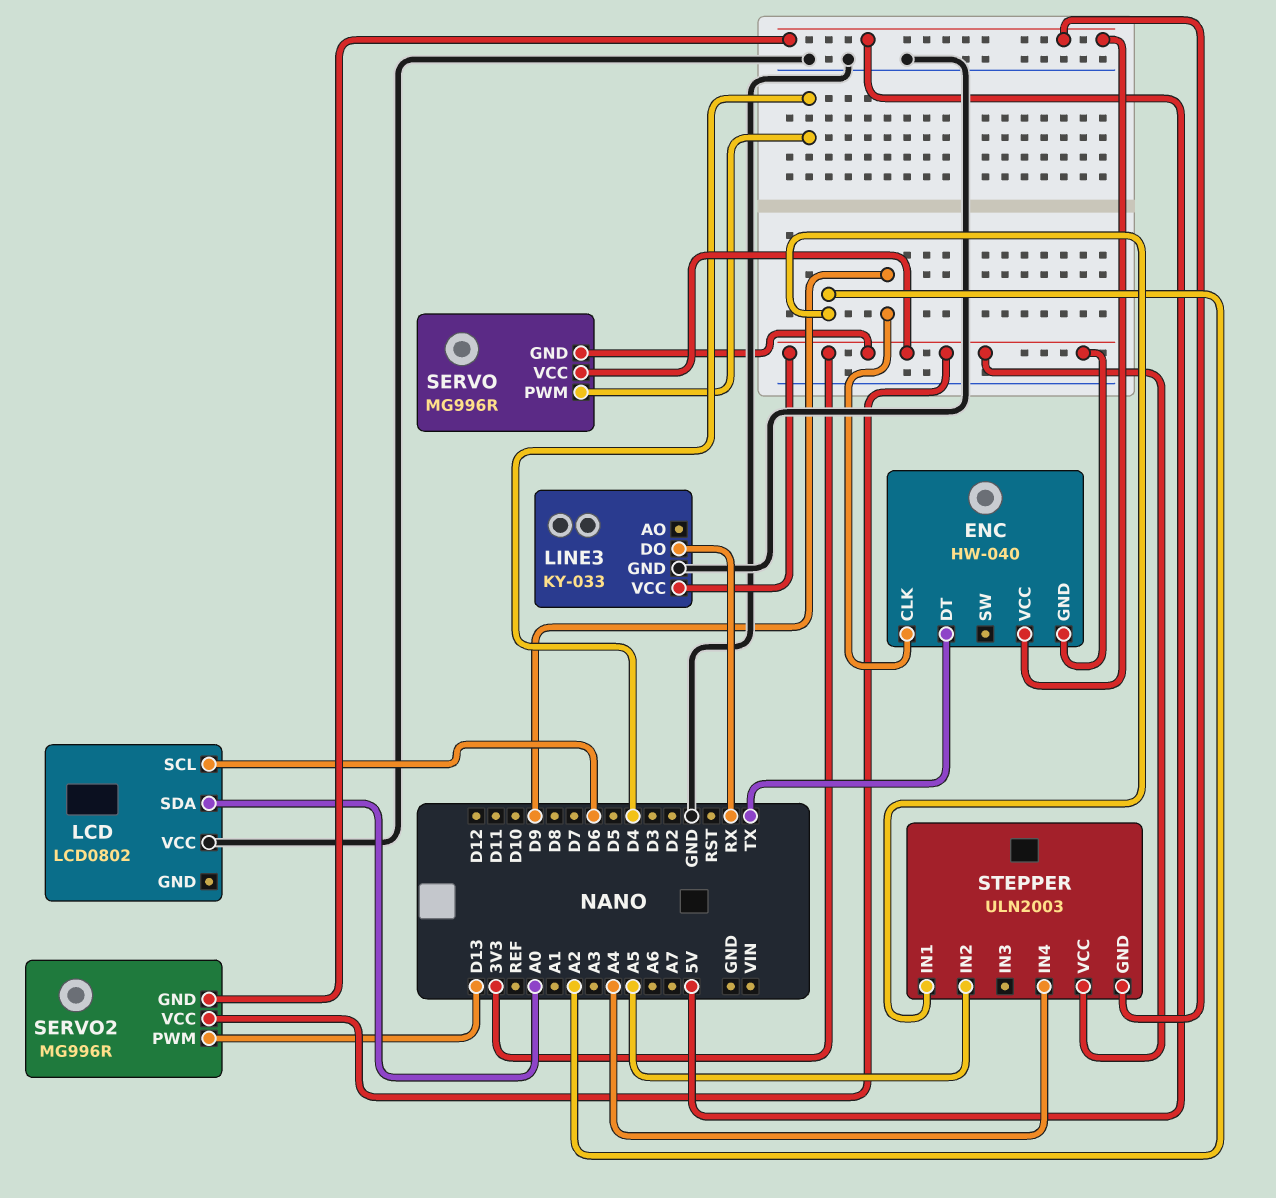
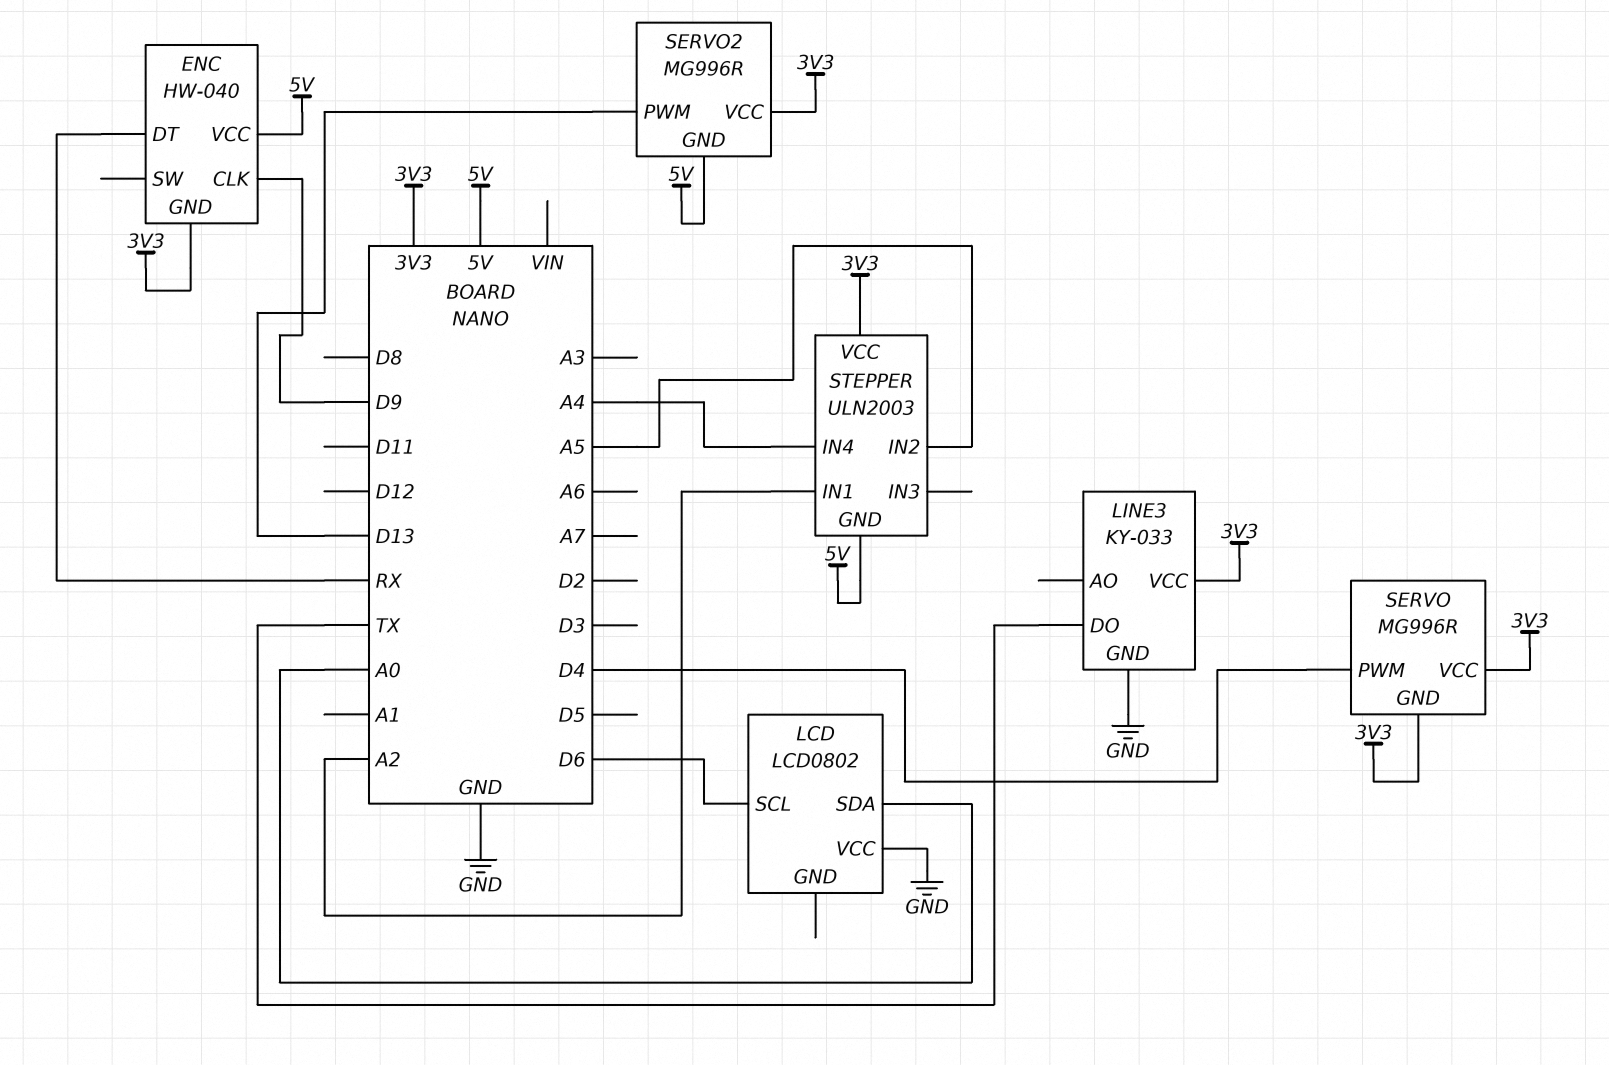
ENC pin DT: TX -> RX
LINE3 pin DO: RX -> TX

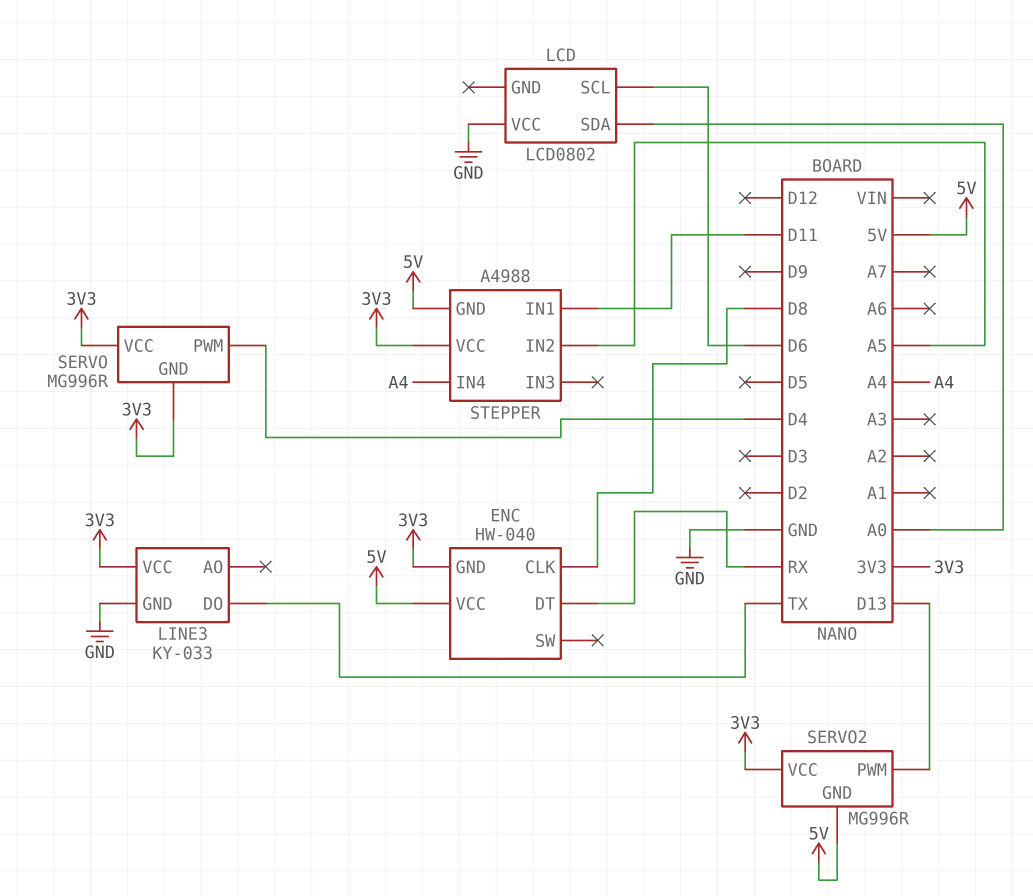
ENC pin CLK: D9 -> D8
STEPPER: ULN2003 -> A4988
STEPPER pin IN1: A2 -> D11

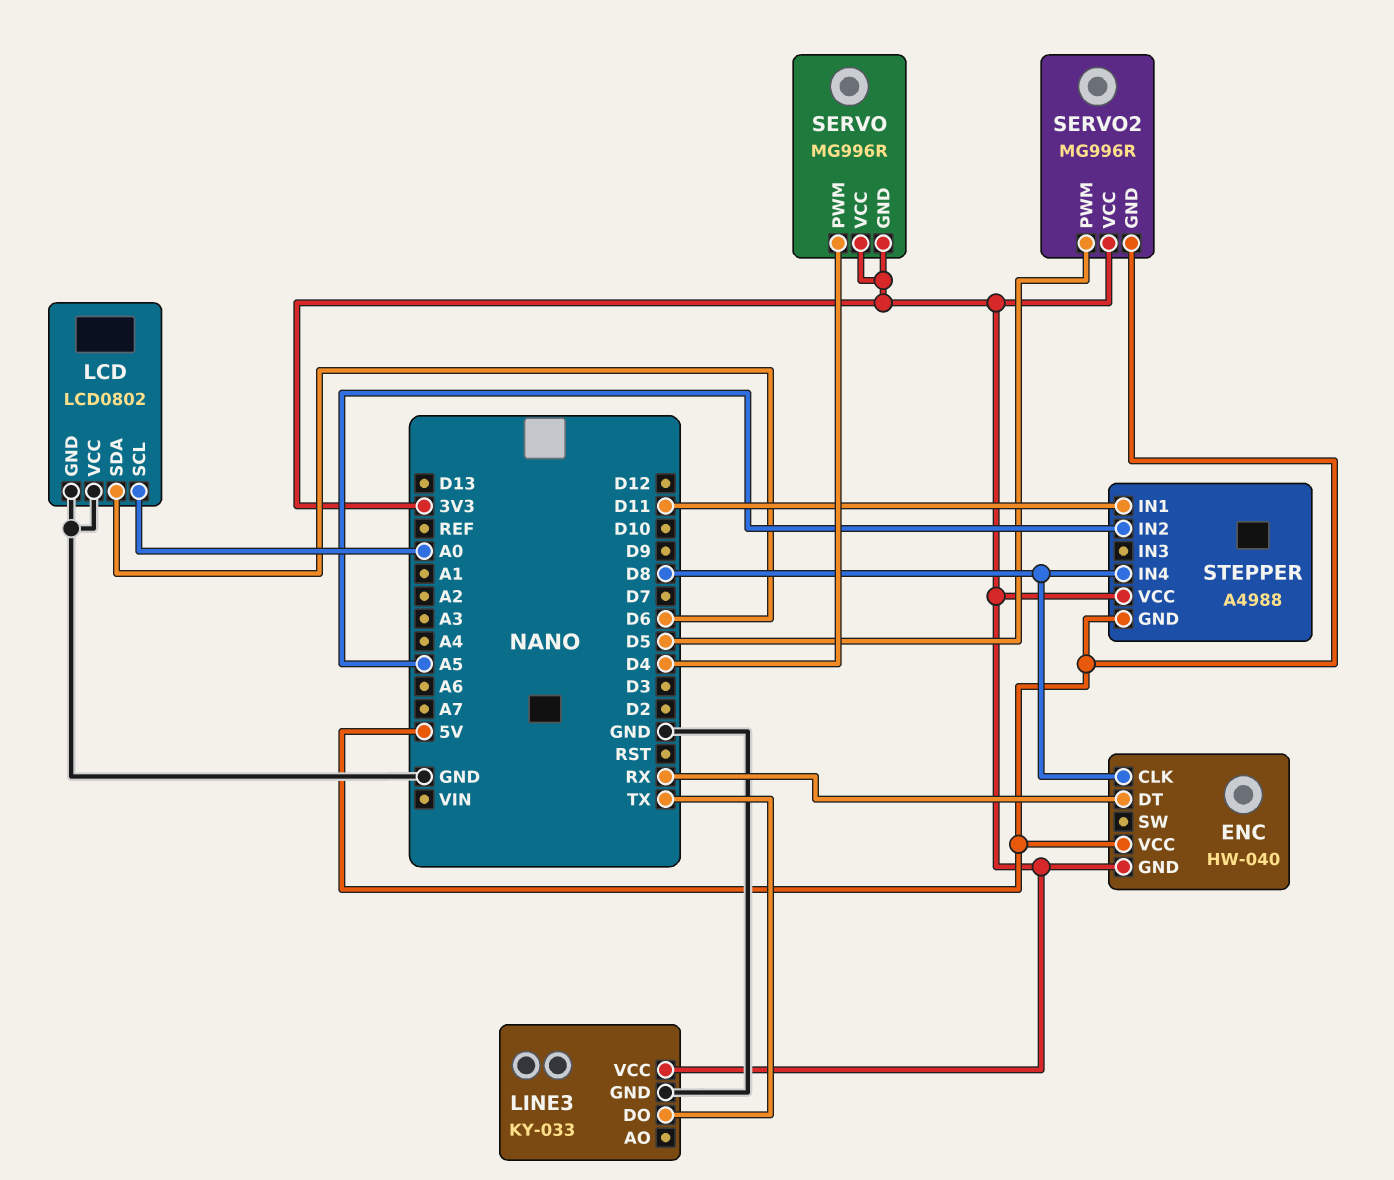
LCD pin GND: none -> GND
LCD pin SCL: D6 -> A0
LCD pin SDA: A0 -> D6
SERVO2 pin PWM: D13 -> D5
STEPPER pin IN4: A4 -> D8

